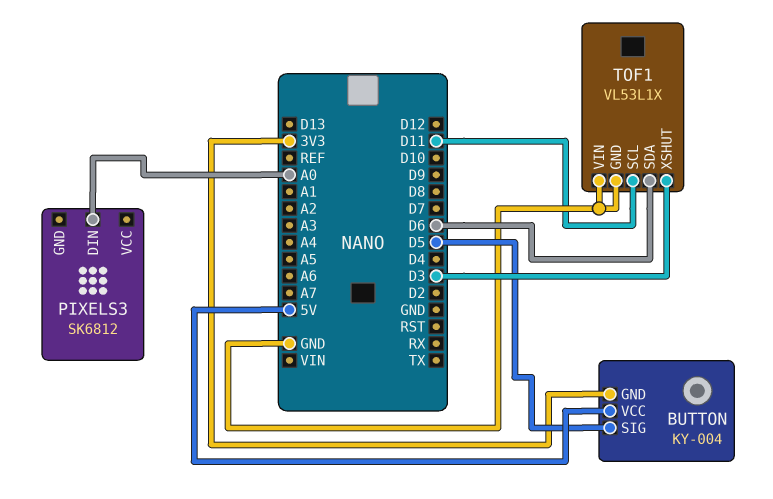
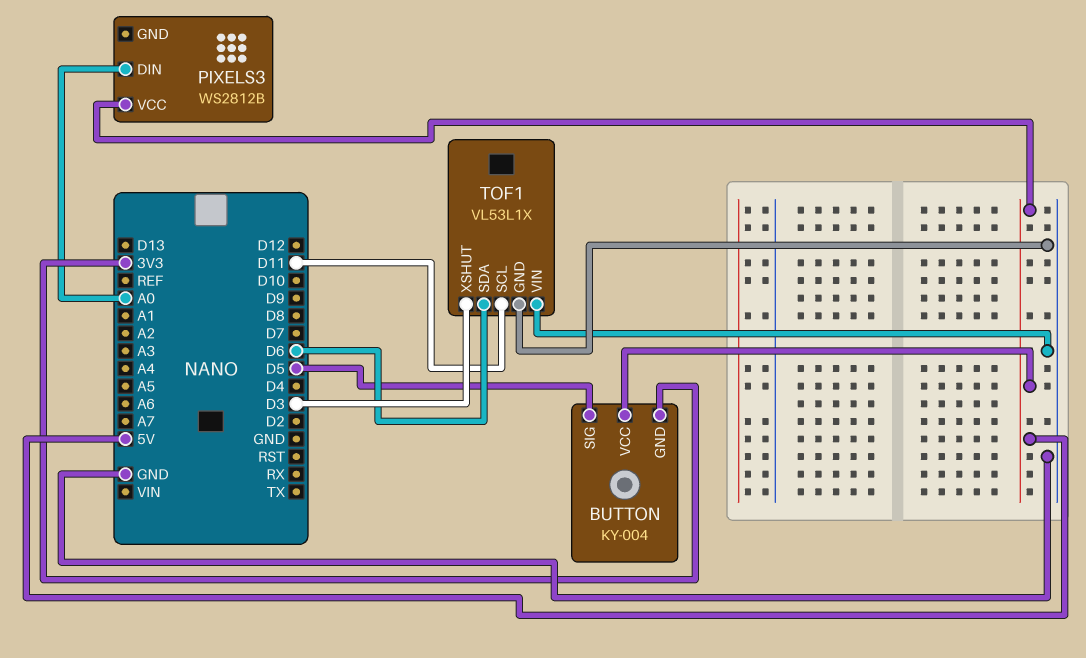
PIXELS3: SK6812 -> WS2812B
PIXELS3 pin VCC: none -> 5V

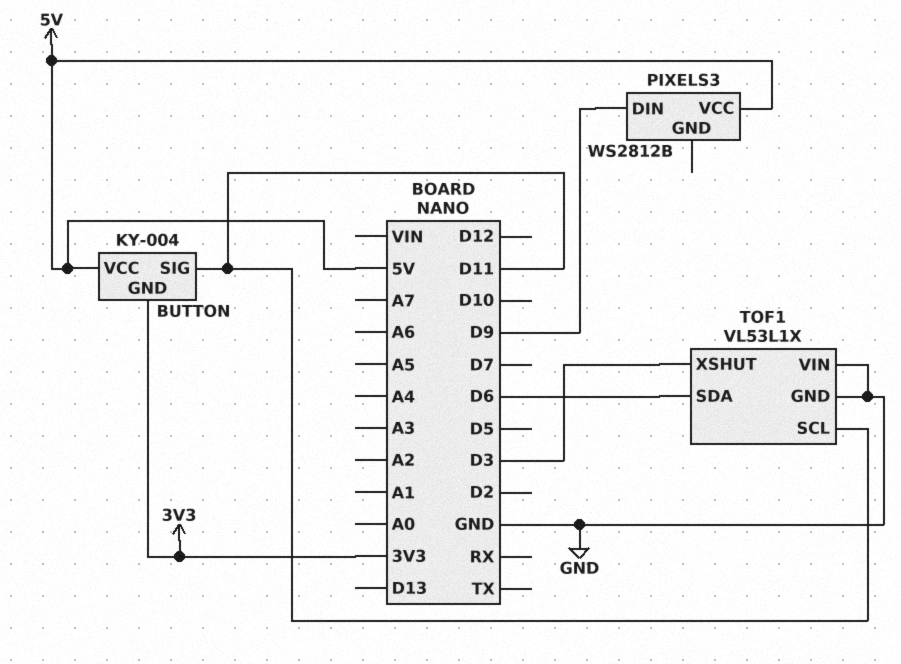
BUTTON pin SIG: D5 -> D11
PIXELS3 pin DIN: A0 -> D9

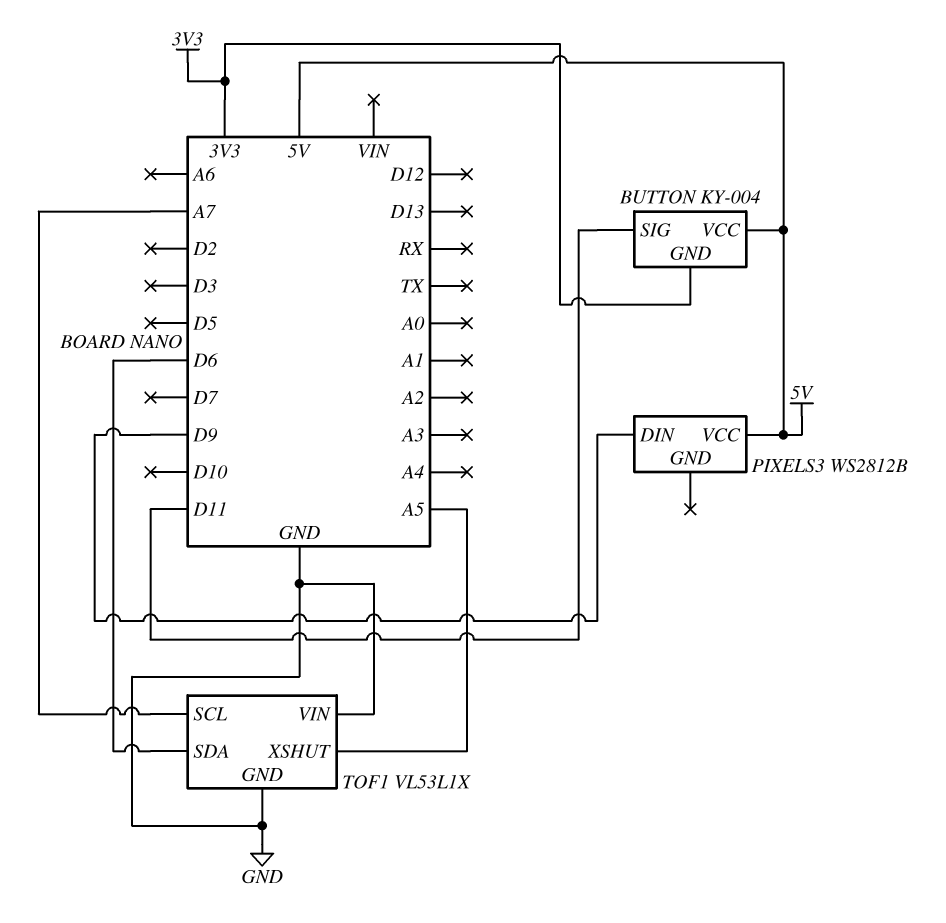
TOF1 pin SCL: D11 -> A7
TOF1 pin XSHUT: D3 -> A5

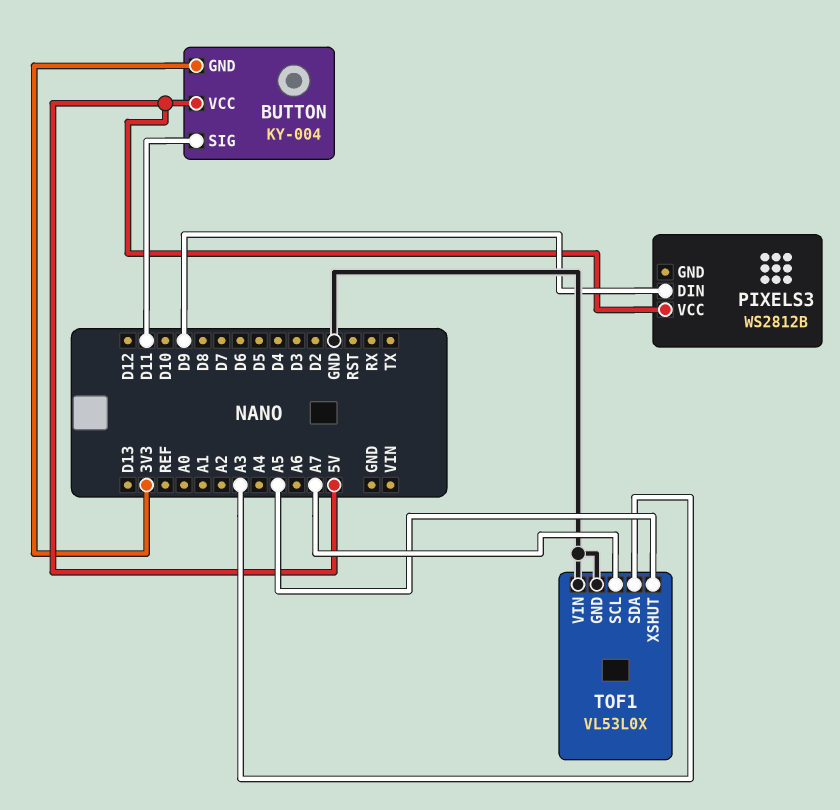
TOF1: VL53L1X -> VL53L0X
TOF1 pin SDA: D6 -> A3

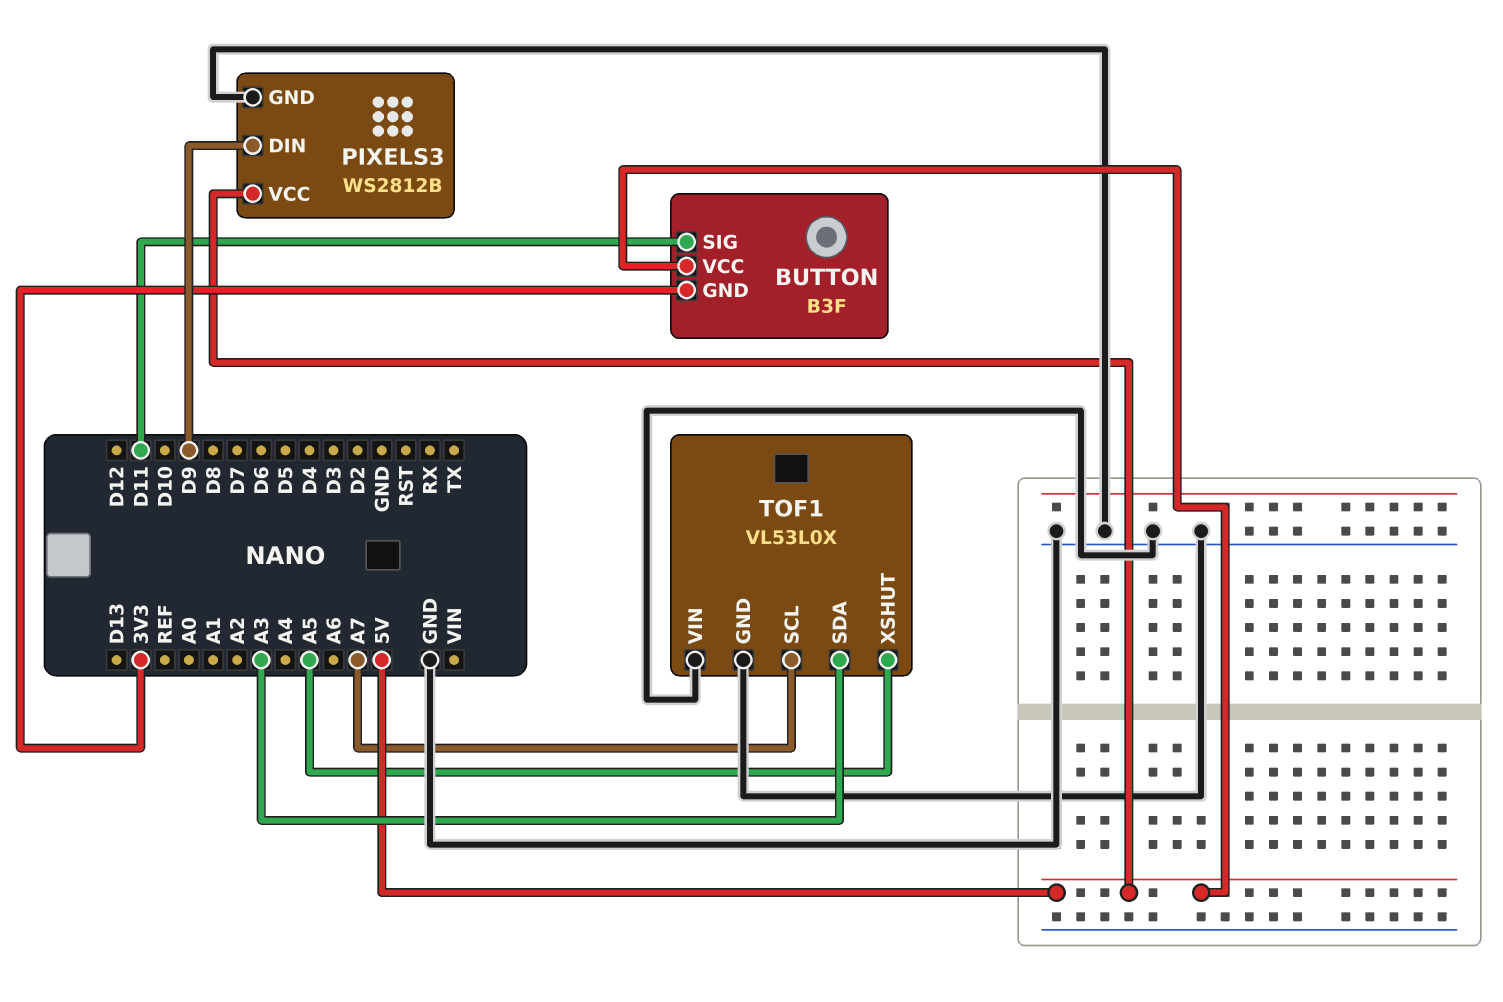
BUTTON: KY-004 -> B3F
PIXELS3 pin GND: none -> GND

